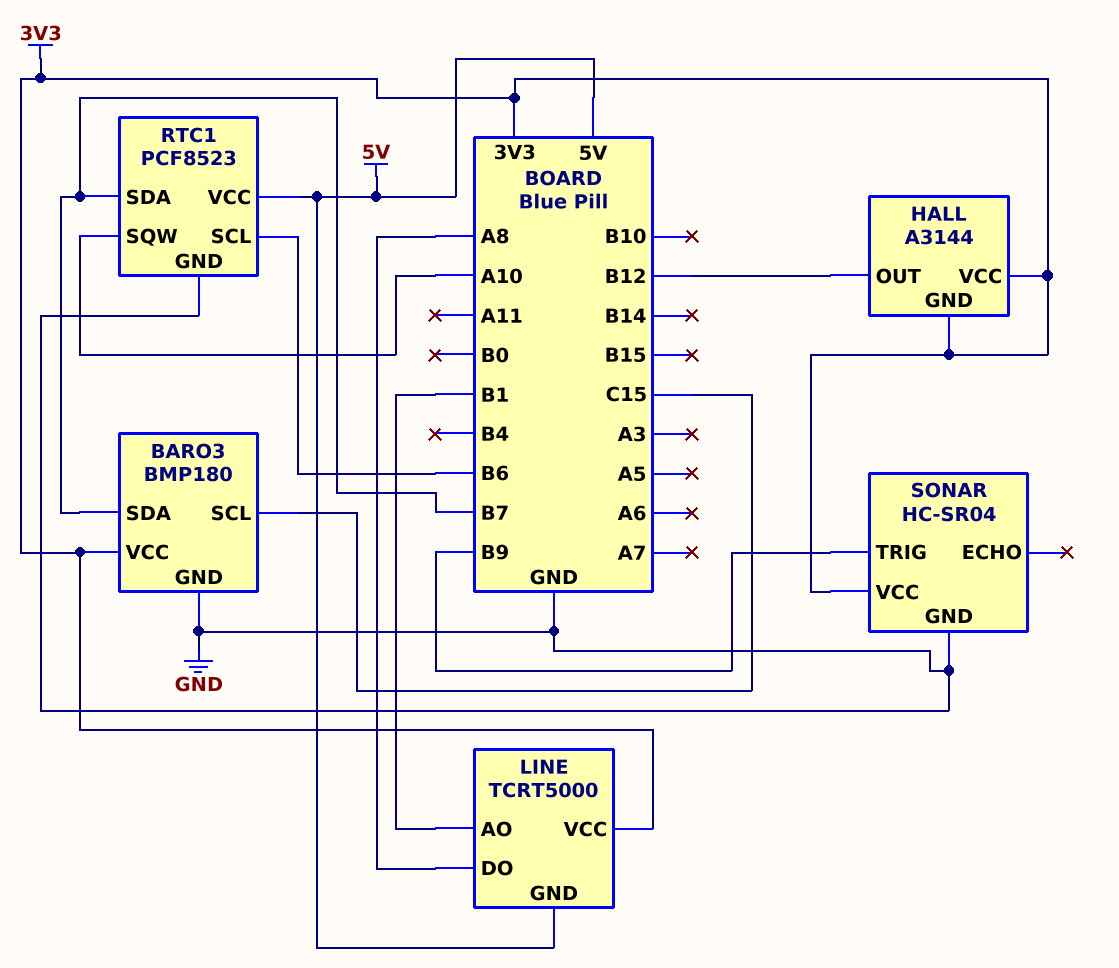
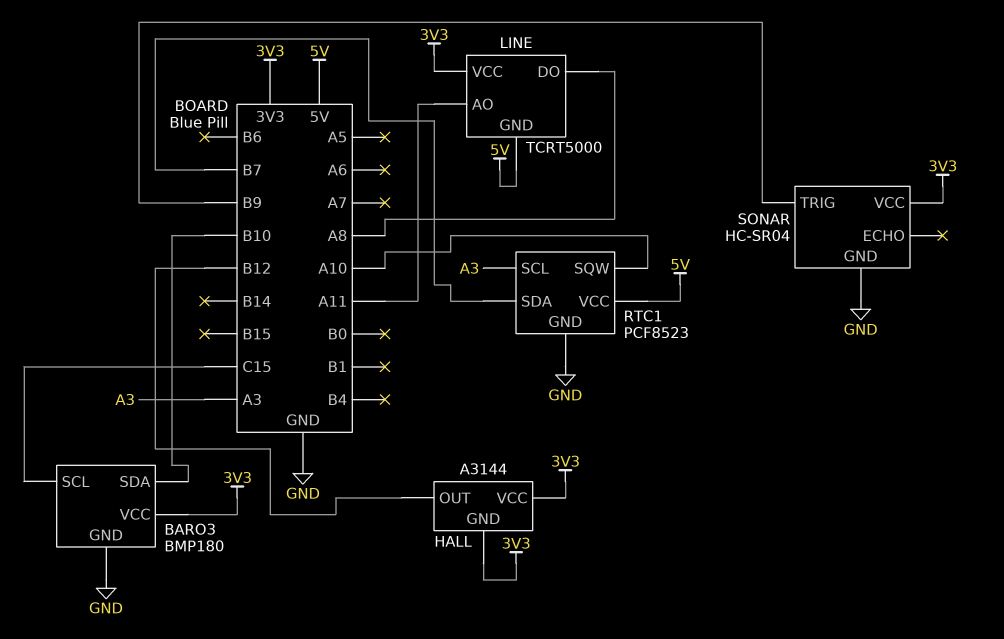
BARO3 pin SDA: B7 -> B10
LINE pin AO: B1 -> A11
RTC1 pin SCL: B6 -> A3

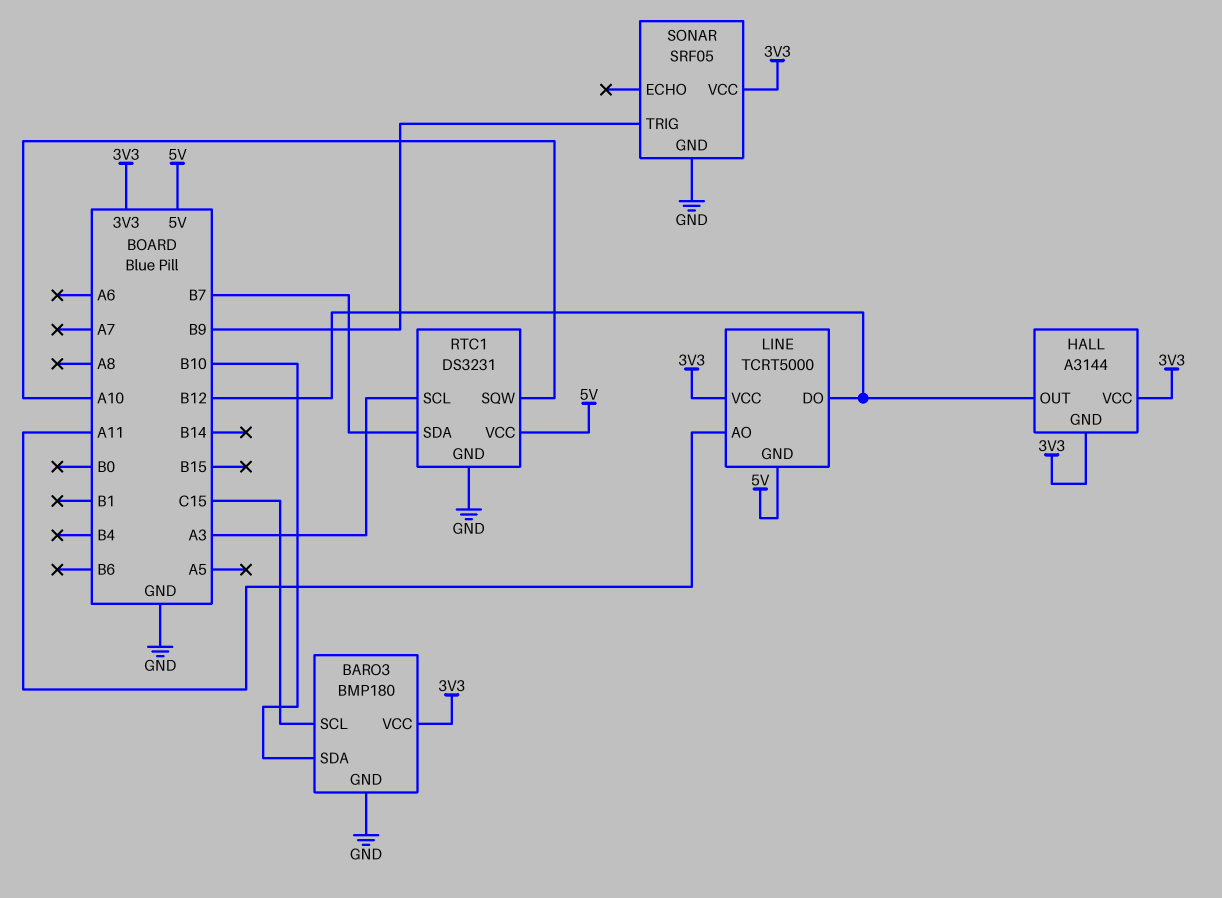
LINE pin DO: A8 -> B12
RTC1: PCF8523 -> DS3231
SONAR: HC-SR04 -> SRF05

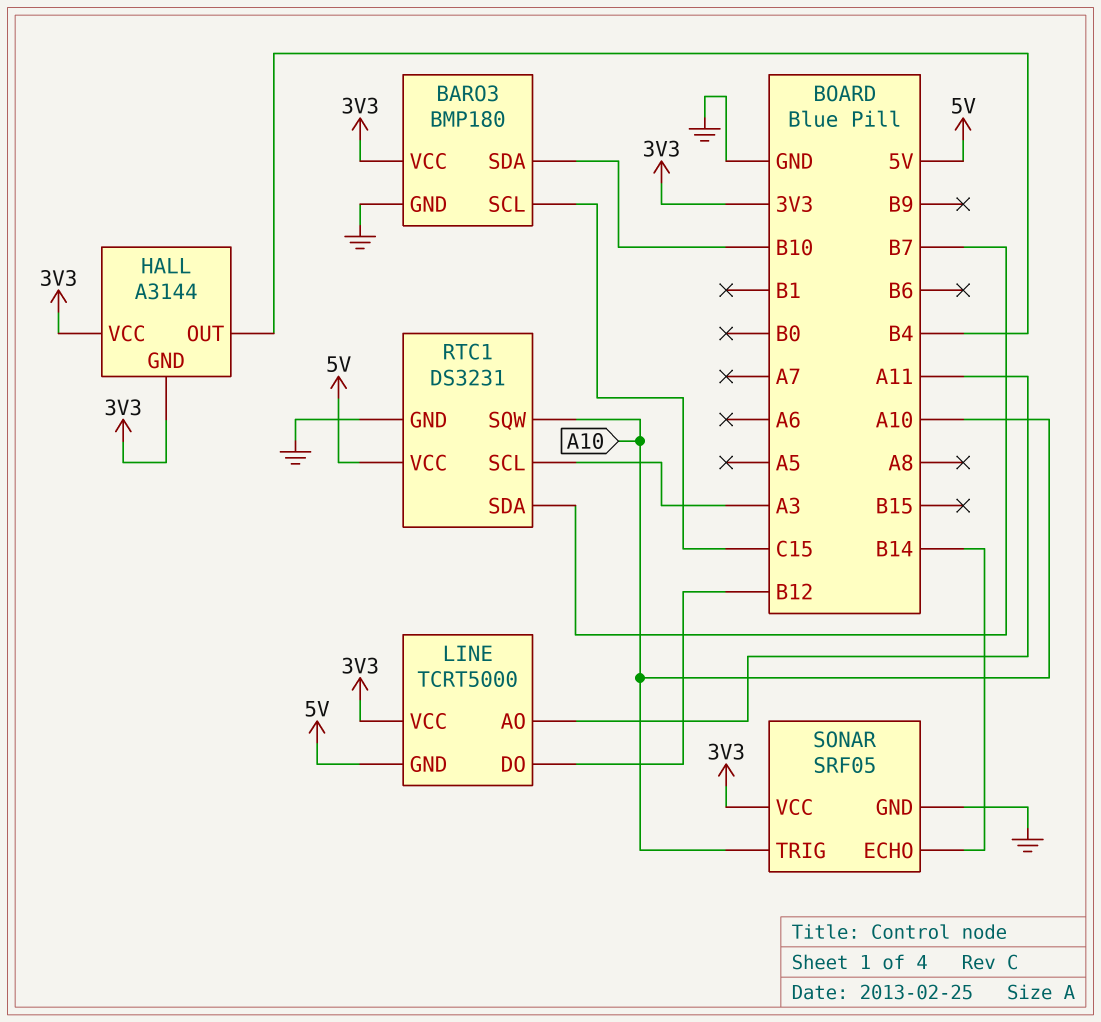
HALL pin OUT: B12 -> B4
SONAR pin ECHO: none -> B14
SONAR pin TRIG: B9 -> A10

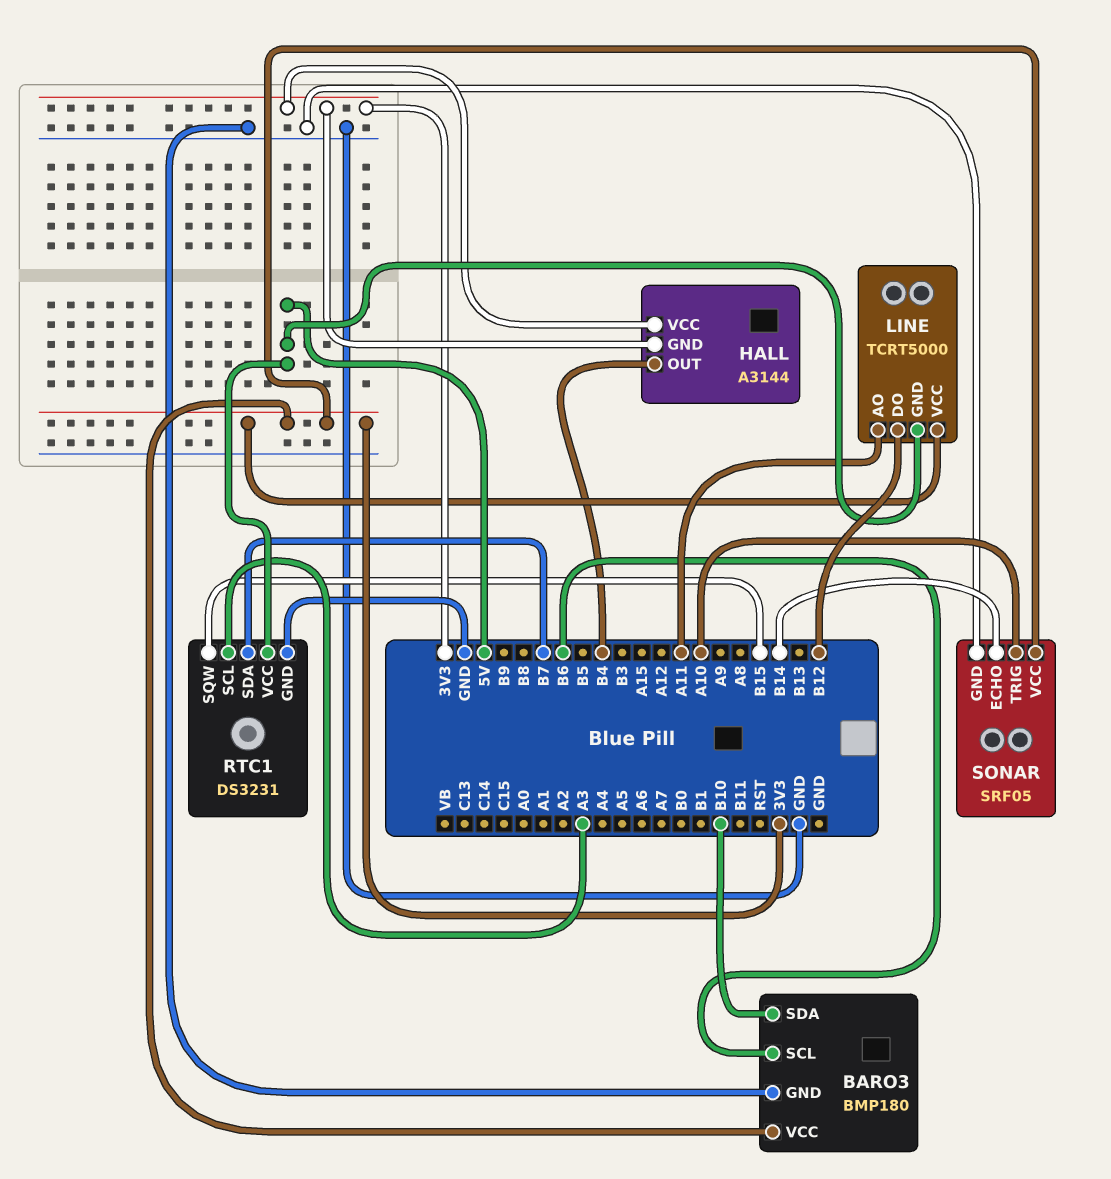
BARO3 pin SCL: C15 -> B6
RTC1 pin SQW: A10 -> B15

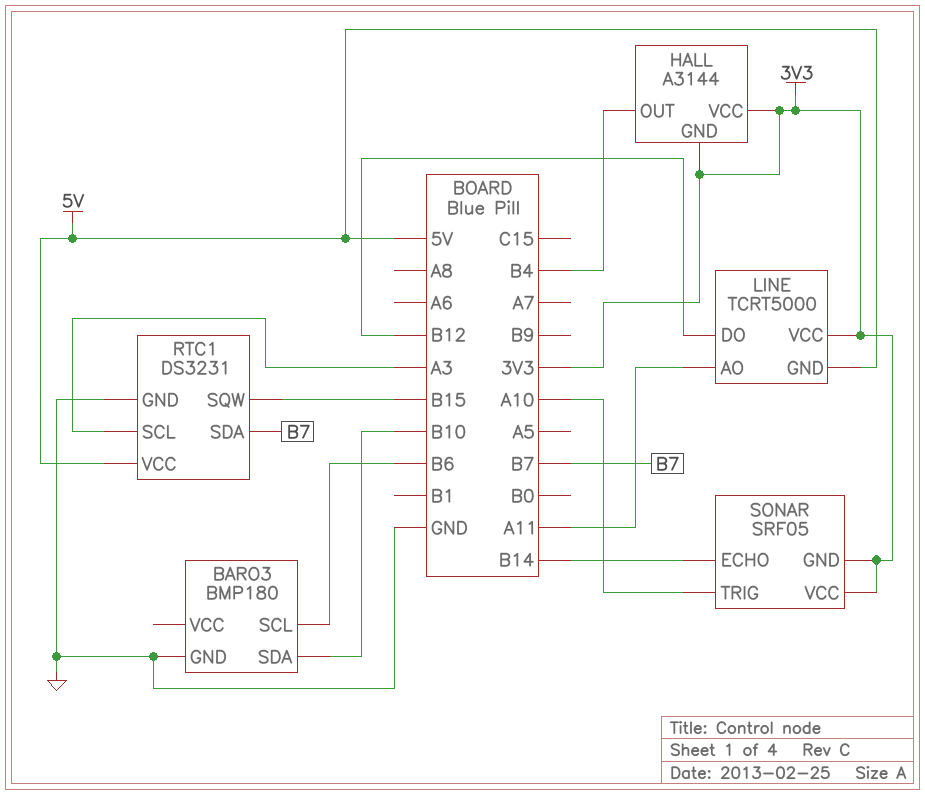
BARO3 pin VCC: 3V3 -> none
SONAR pin GND: GND -> 3V3

